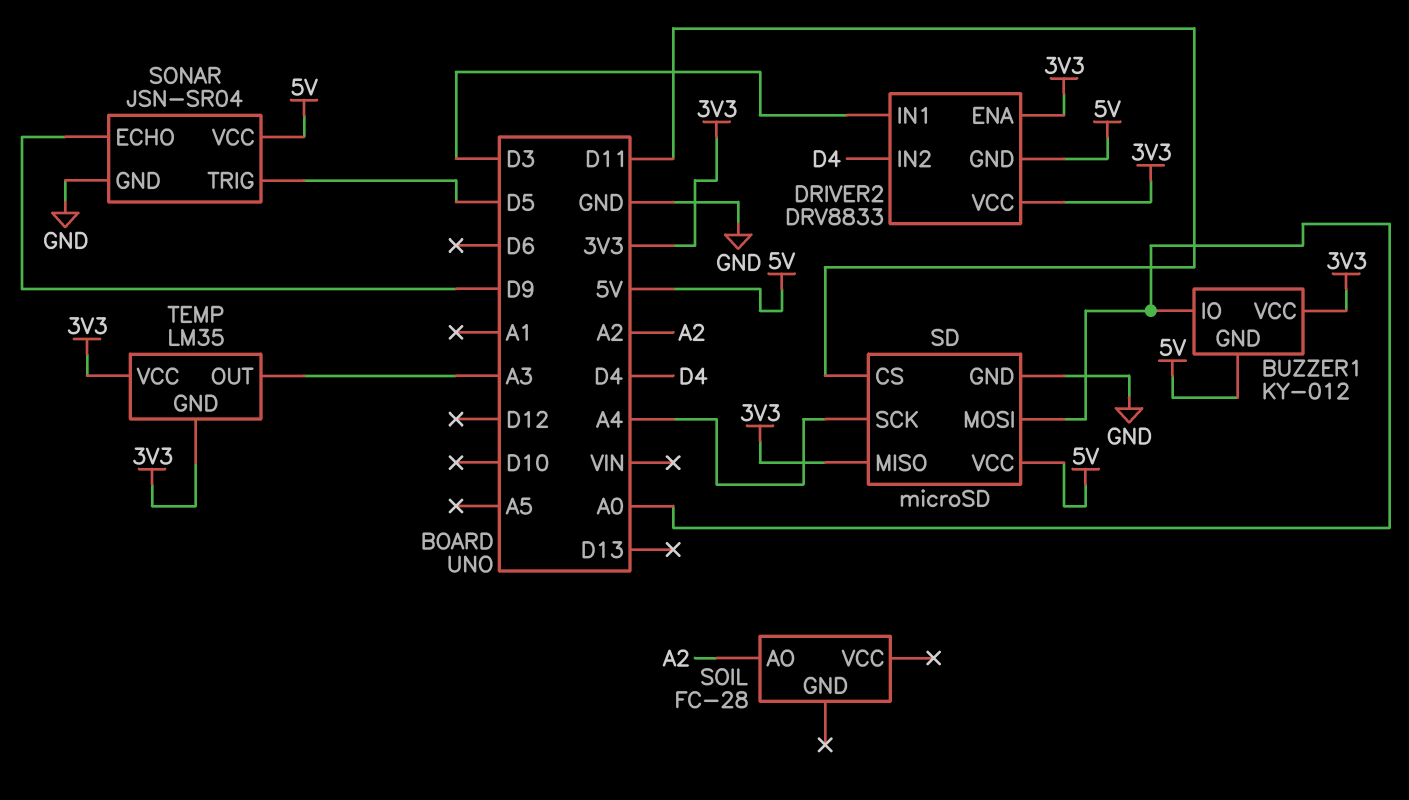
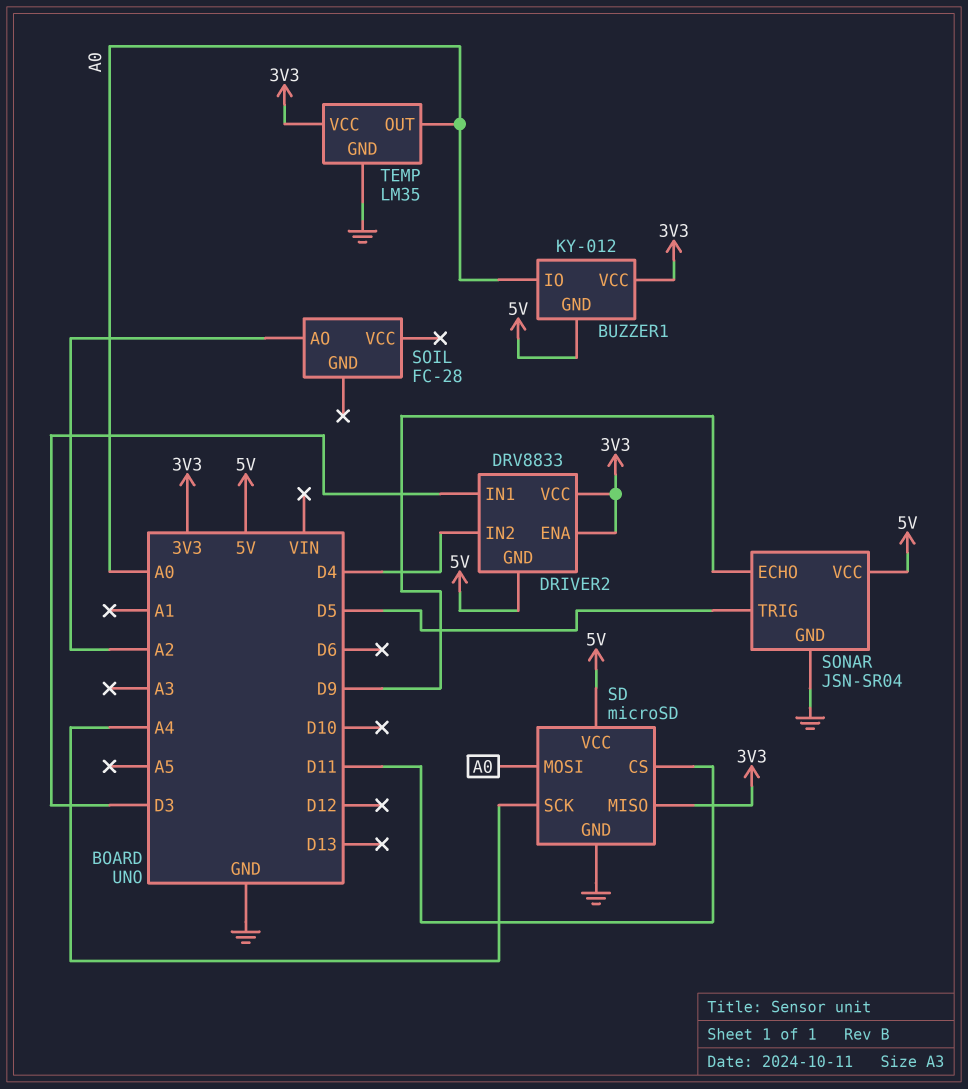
TEMP pin GND: 3V3 -> GND
TEMP pin OUT: A3 -> A0

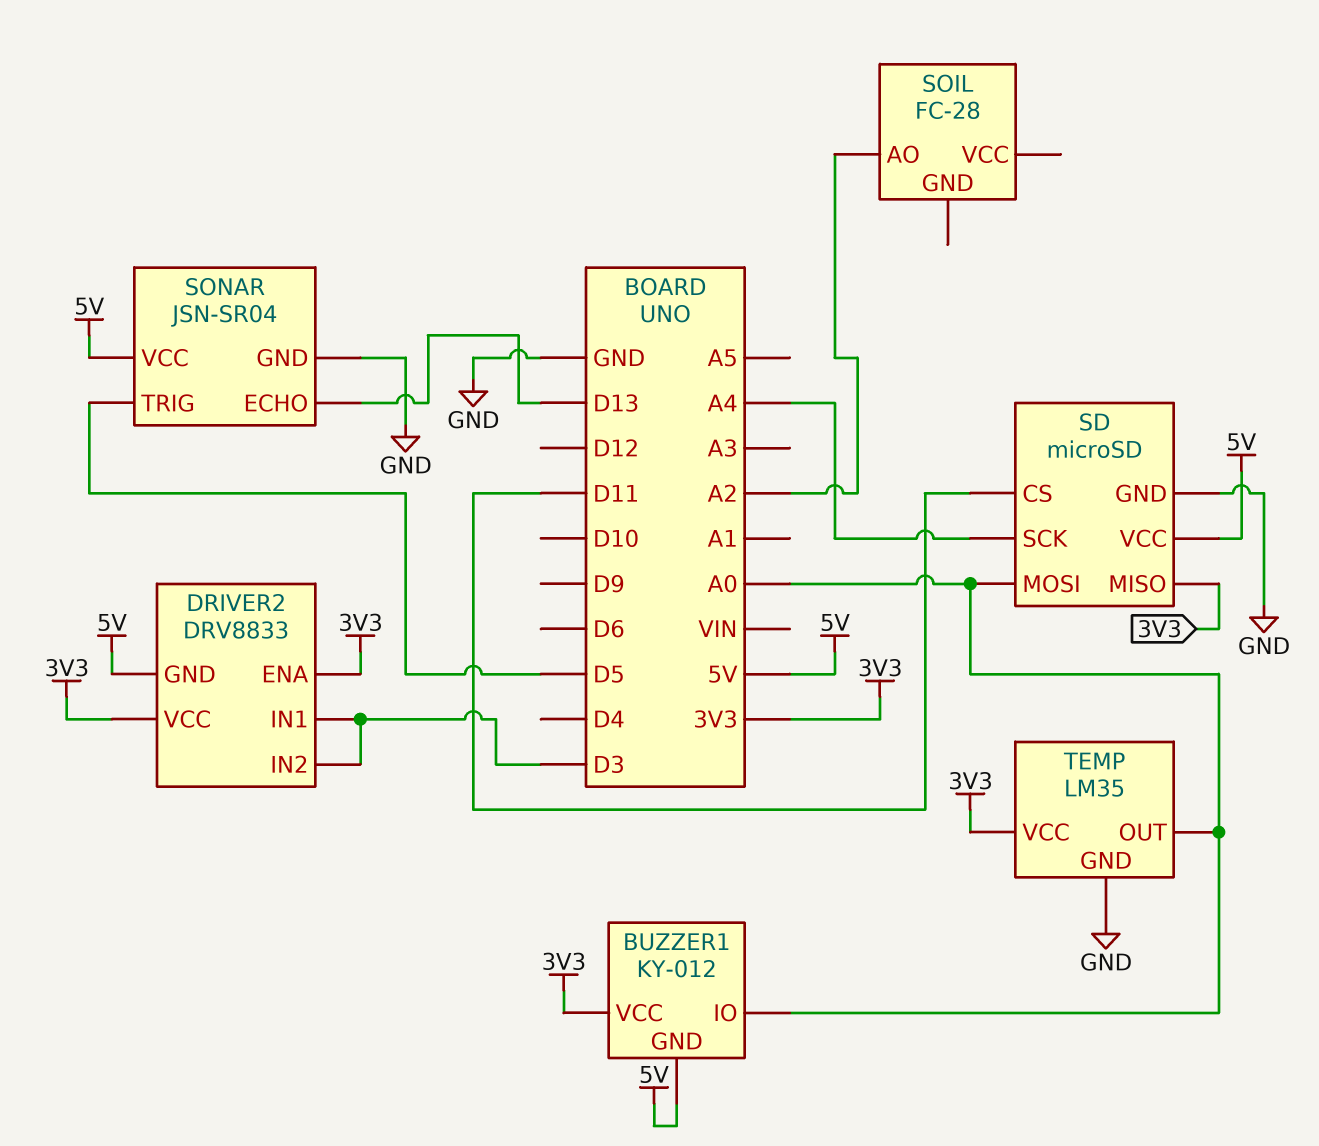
DRIVER2 pin IN2: D4 -> D3
SONAR pin ECHO: D9 -> D13

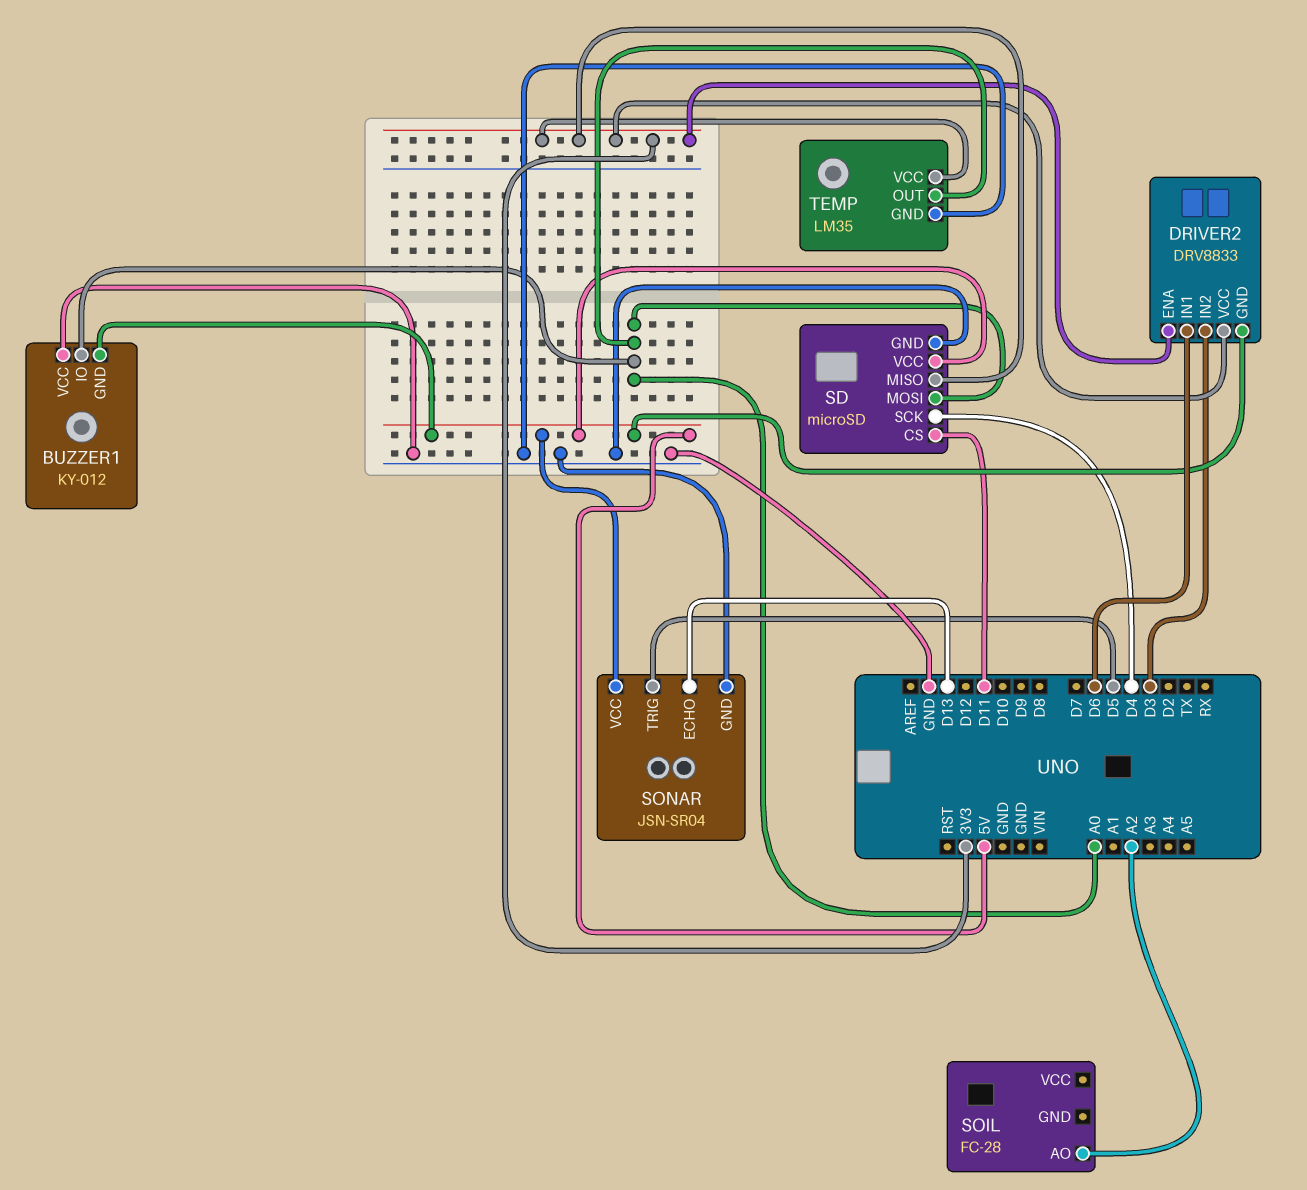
BUZZER1 pin VCC: 3V3 -> GND
DRIVER2 pin IN1: D3 -> D6
SD pin SCK: A4 -> D4

